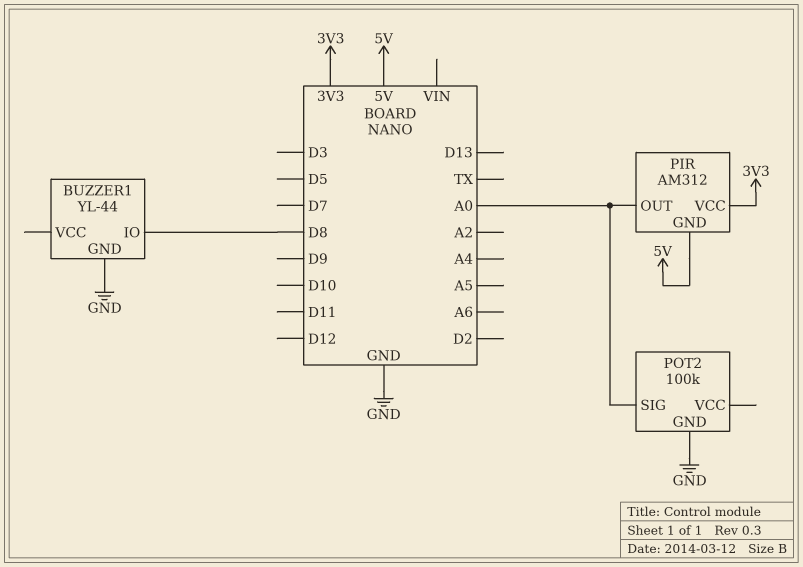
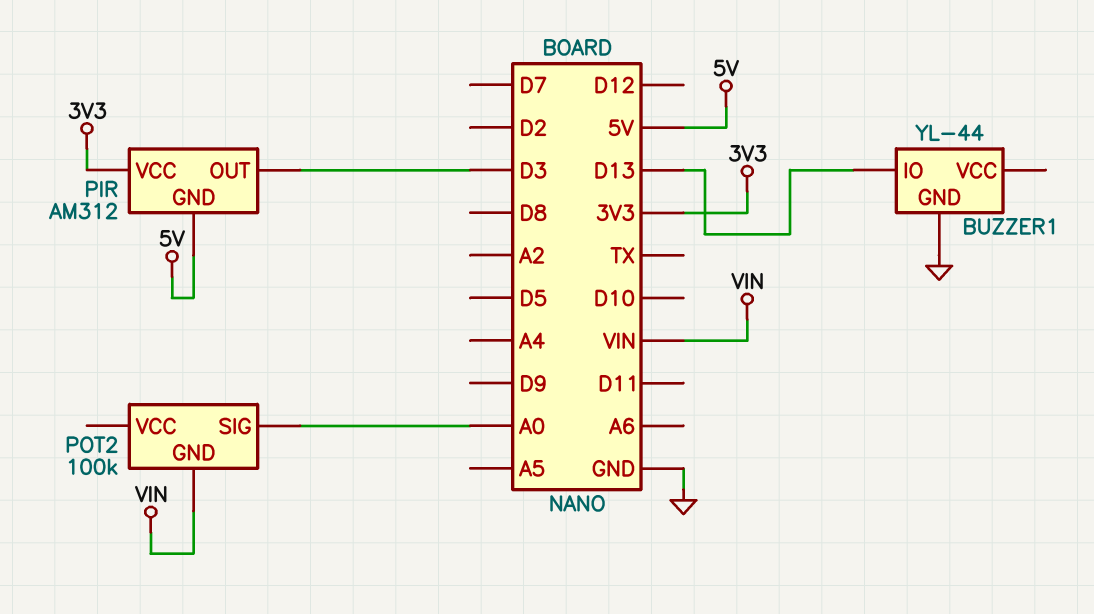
BUZZER1 pin IO: D8 -> D13
PIR pin OUT: A0 -> D3
POT2 pin GND: GND -> VIN

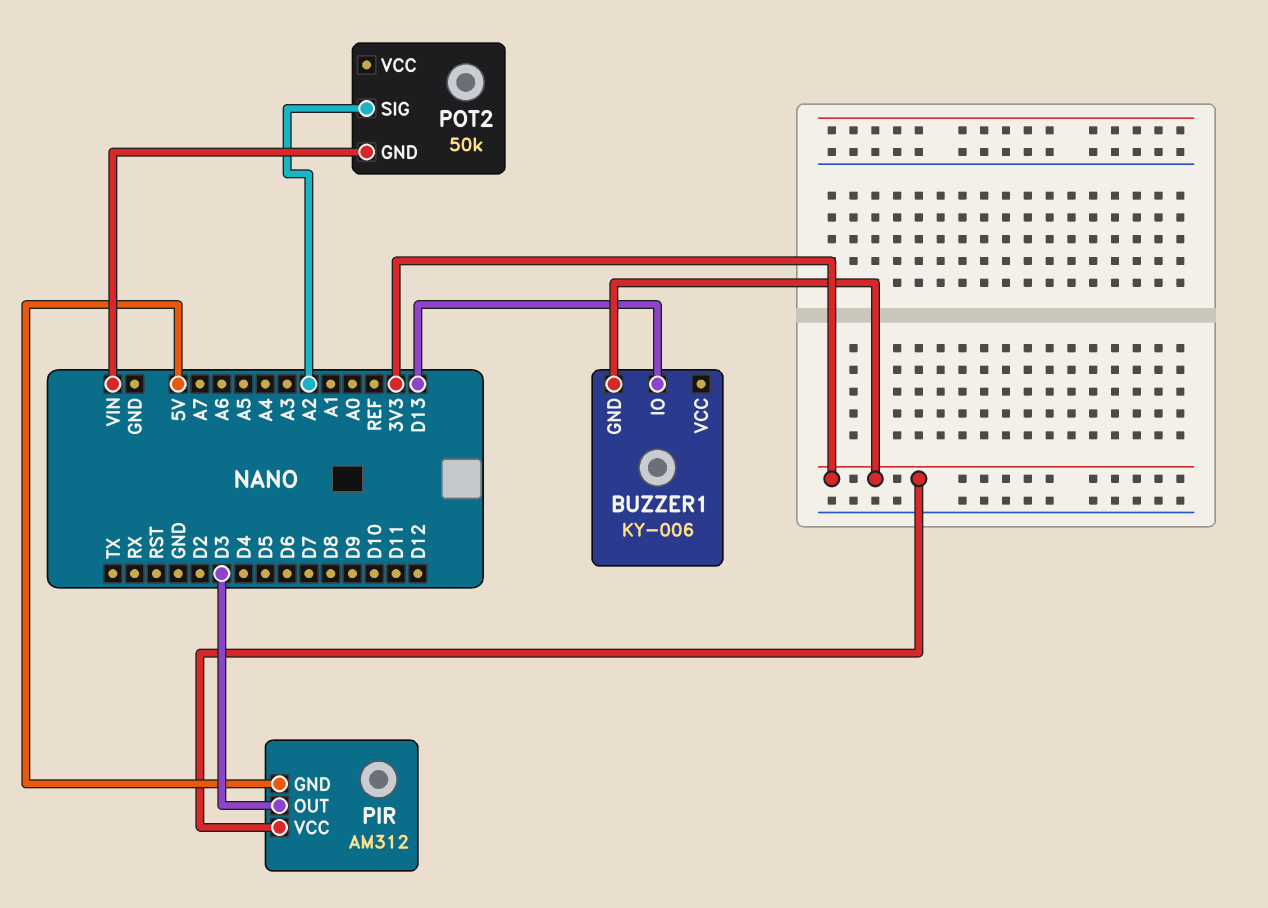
BUZZER1: YL-44 -> KY-006
BUZZER1 pin GND: GND -> 3V3
POT2: 100k -> 50k
POT2 pin SIG: A0 -> A2

